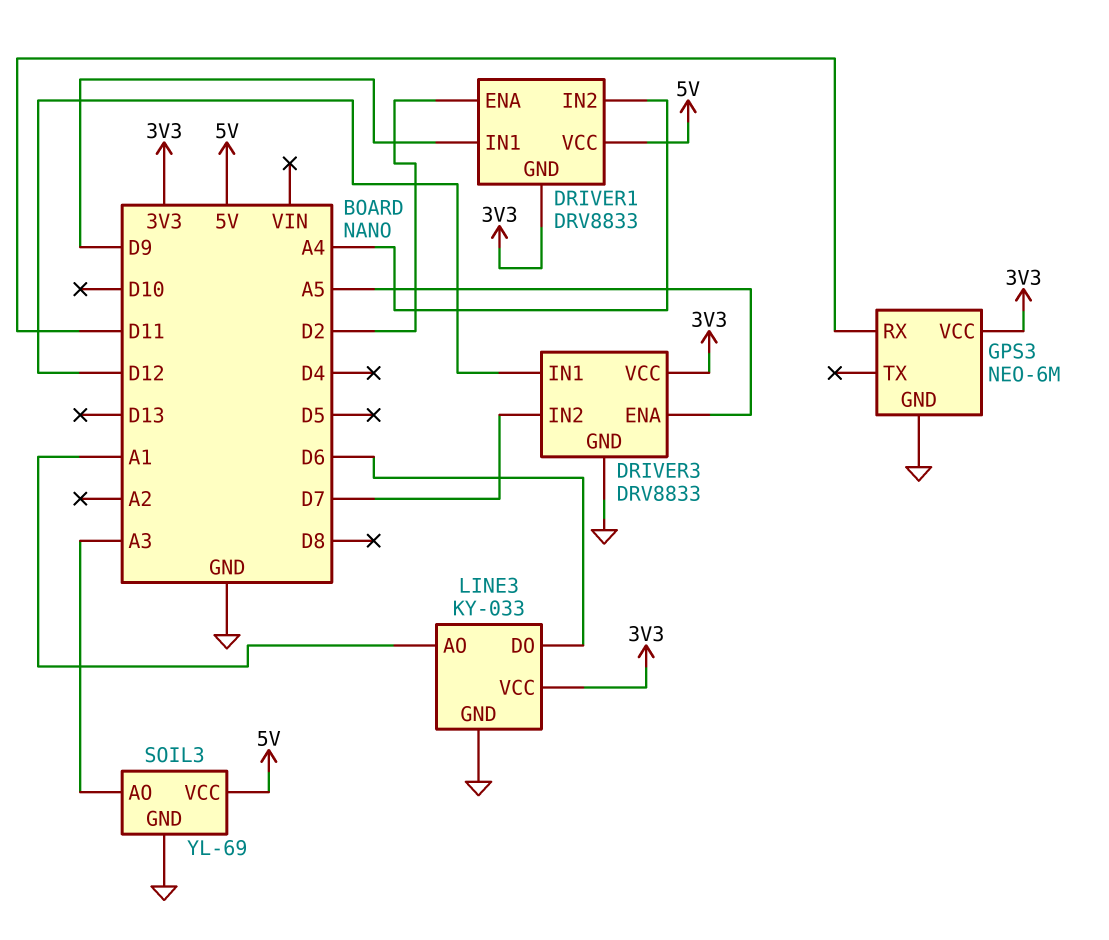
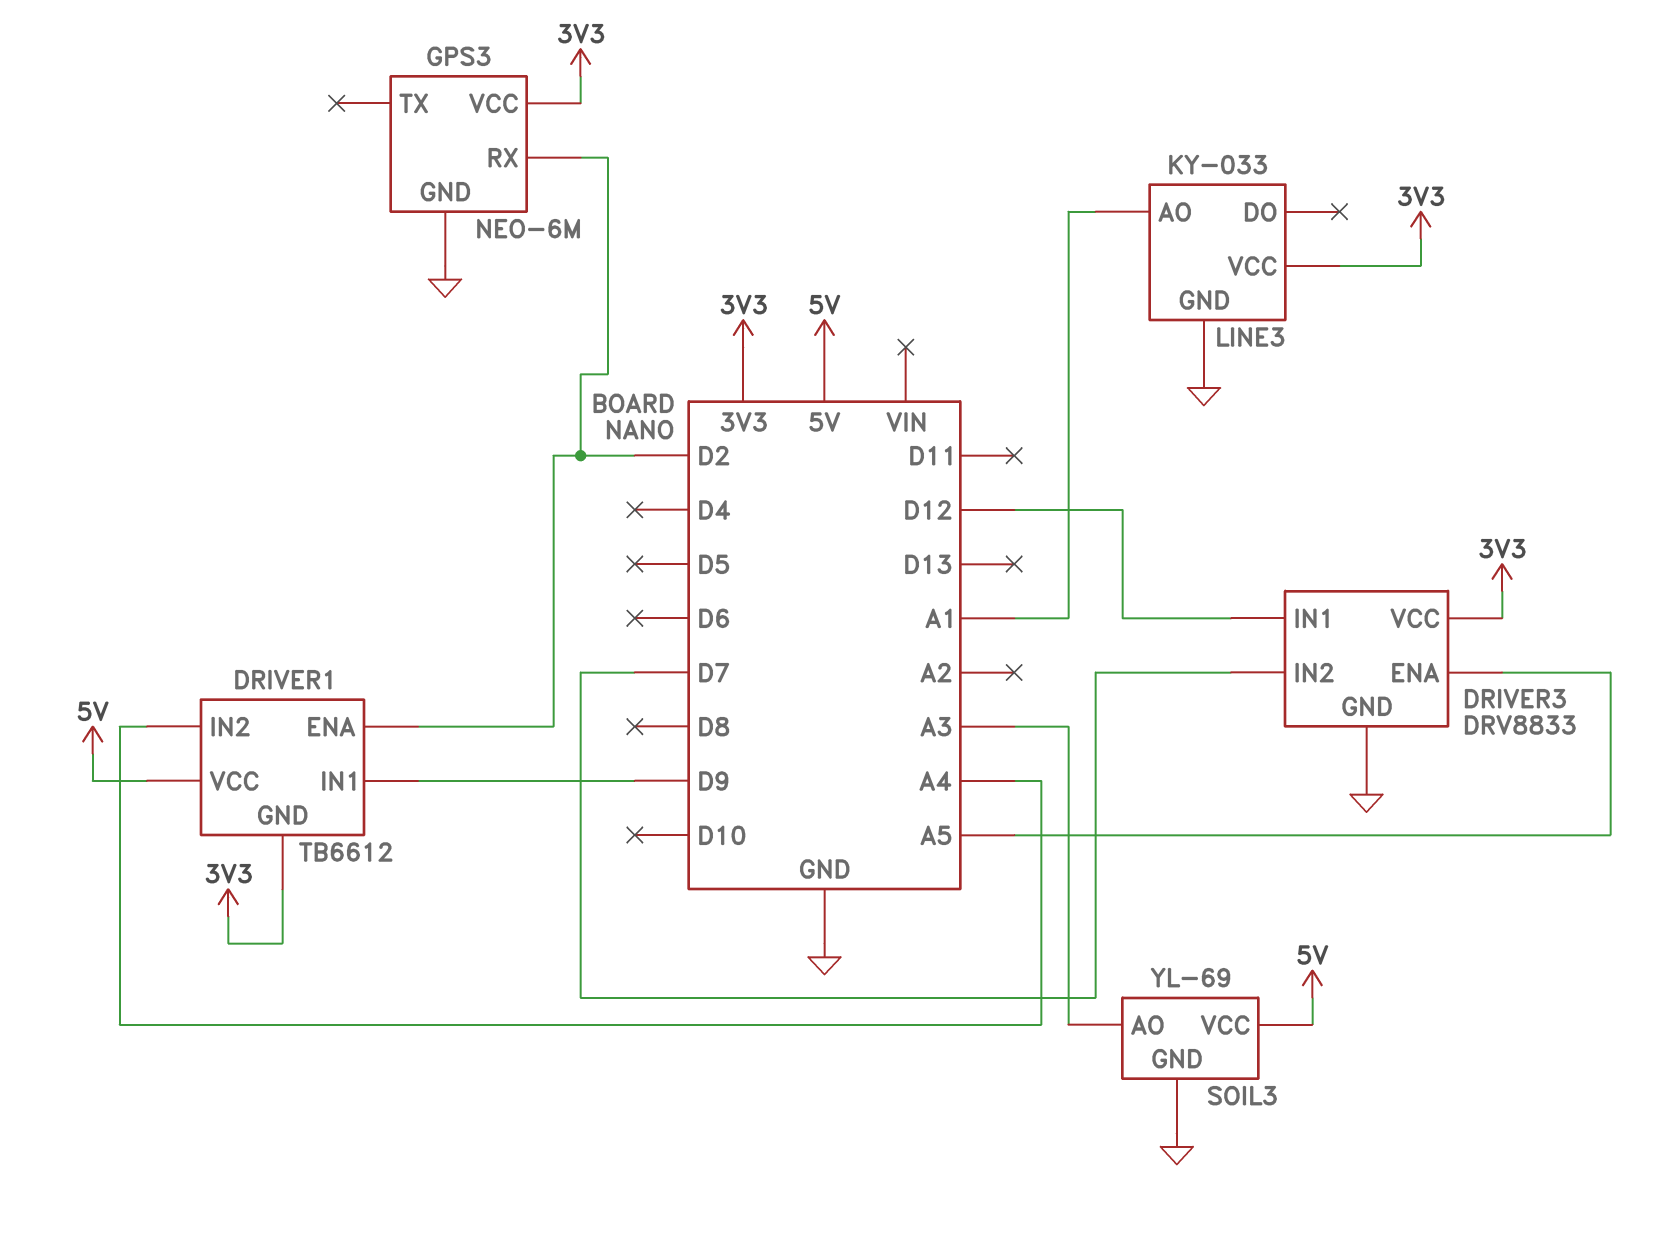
DRIVER1: DRV8833 -> TB6612
GPS3 pin RX: D11 -> D2
LINE3 pin DO: D6 -> none

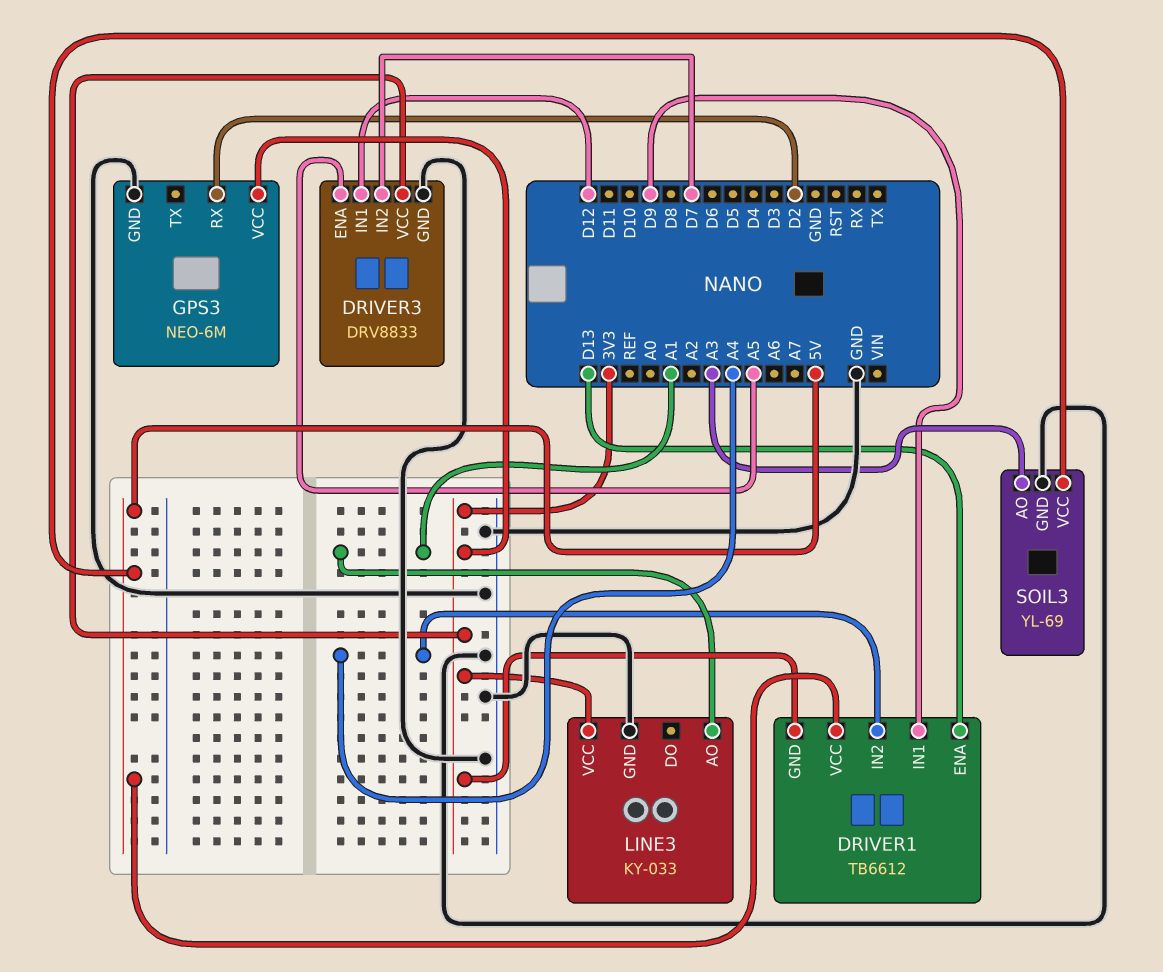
DRIVER1 pin ENA: D2 -> D13

